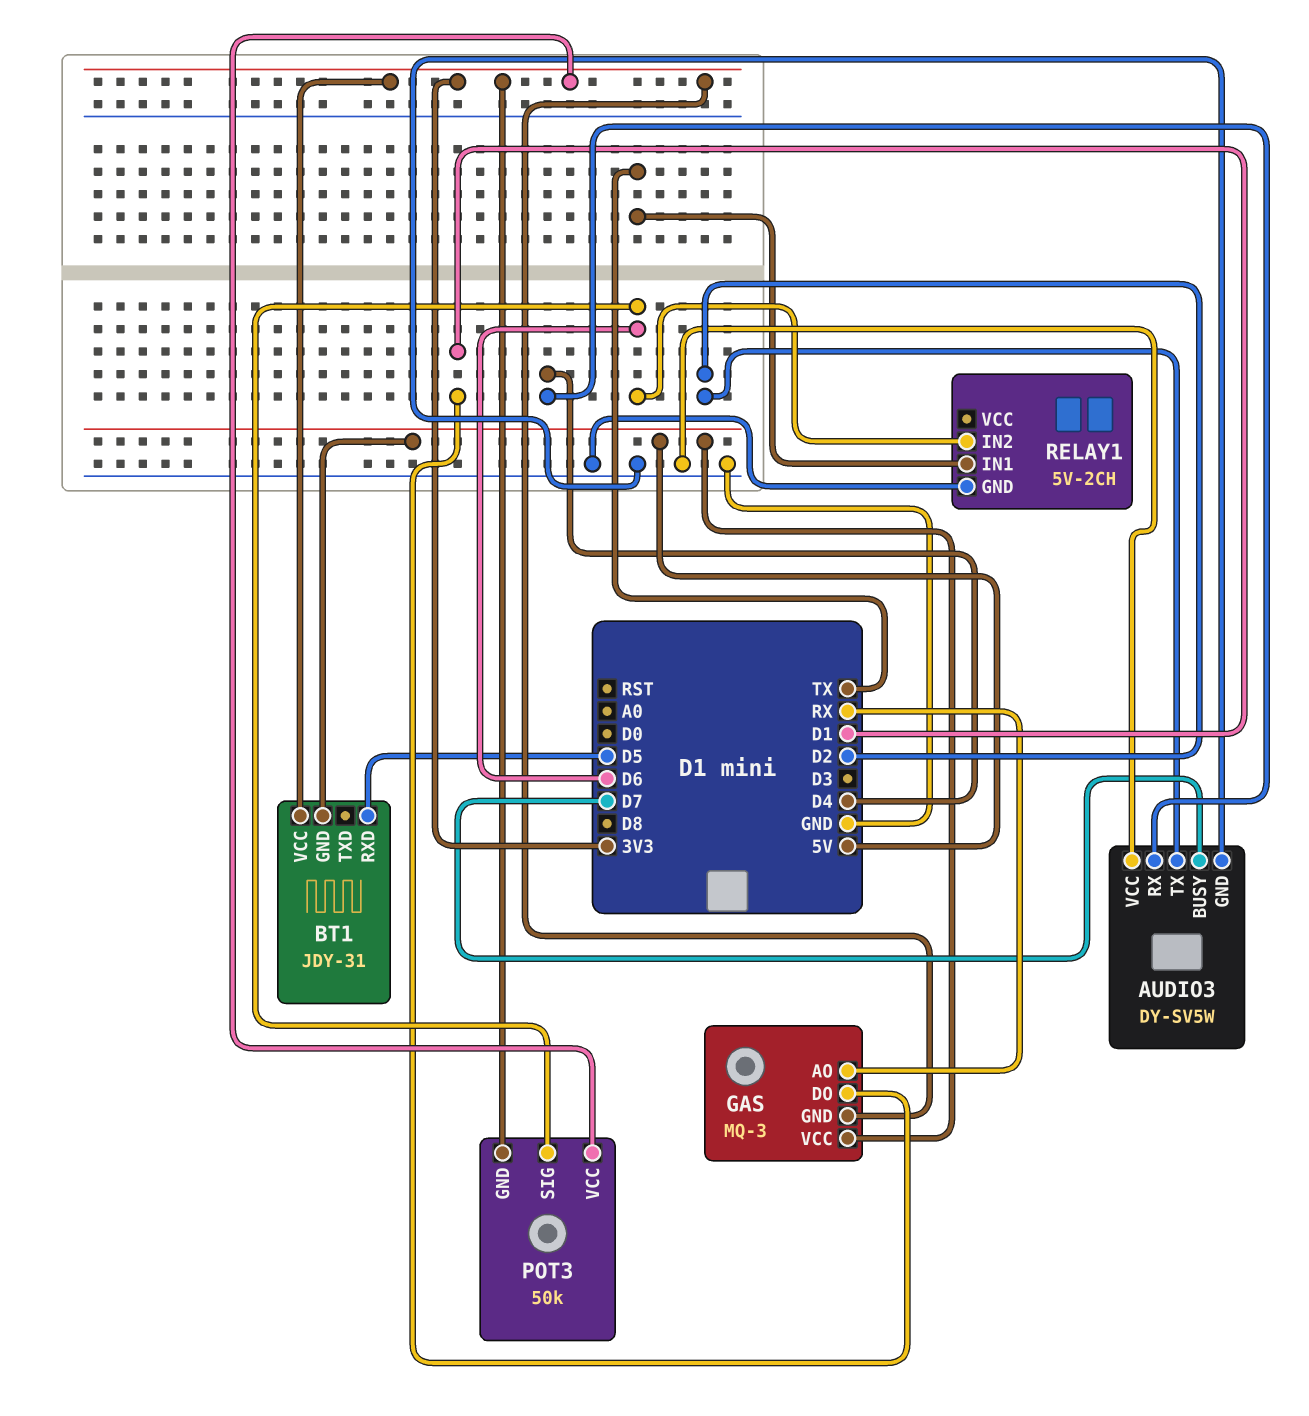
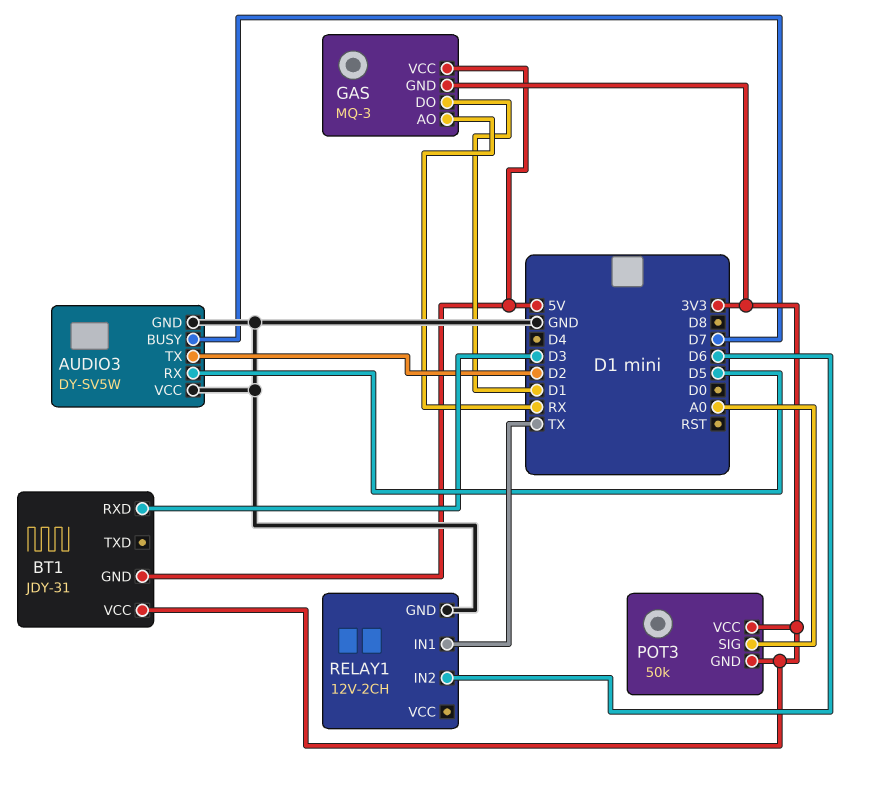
AUDIO3 pin RX: D4 -> D5
BT1 pin RXD: D5 -> D3
POT3 pin SIG: D6 -> A0
RELAY1: 5V-2CH -> 12V-2CH

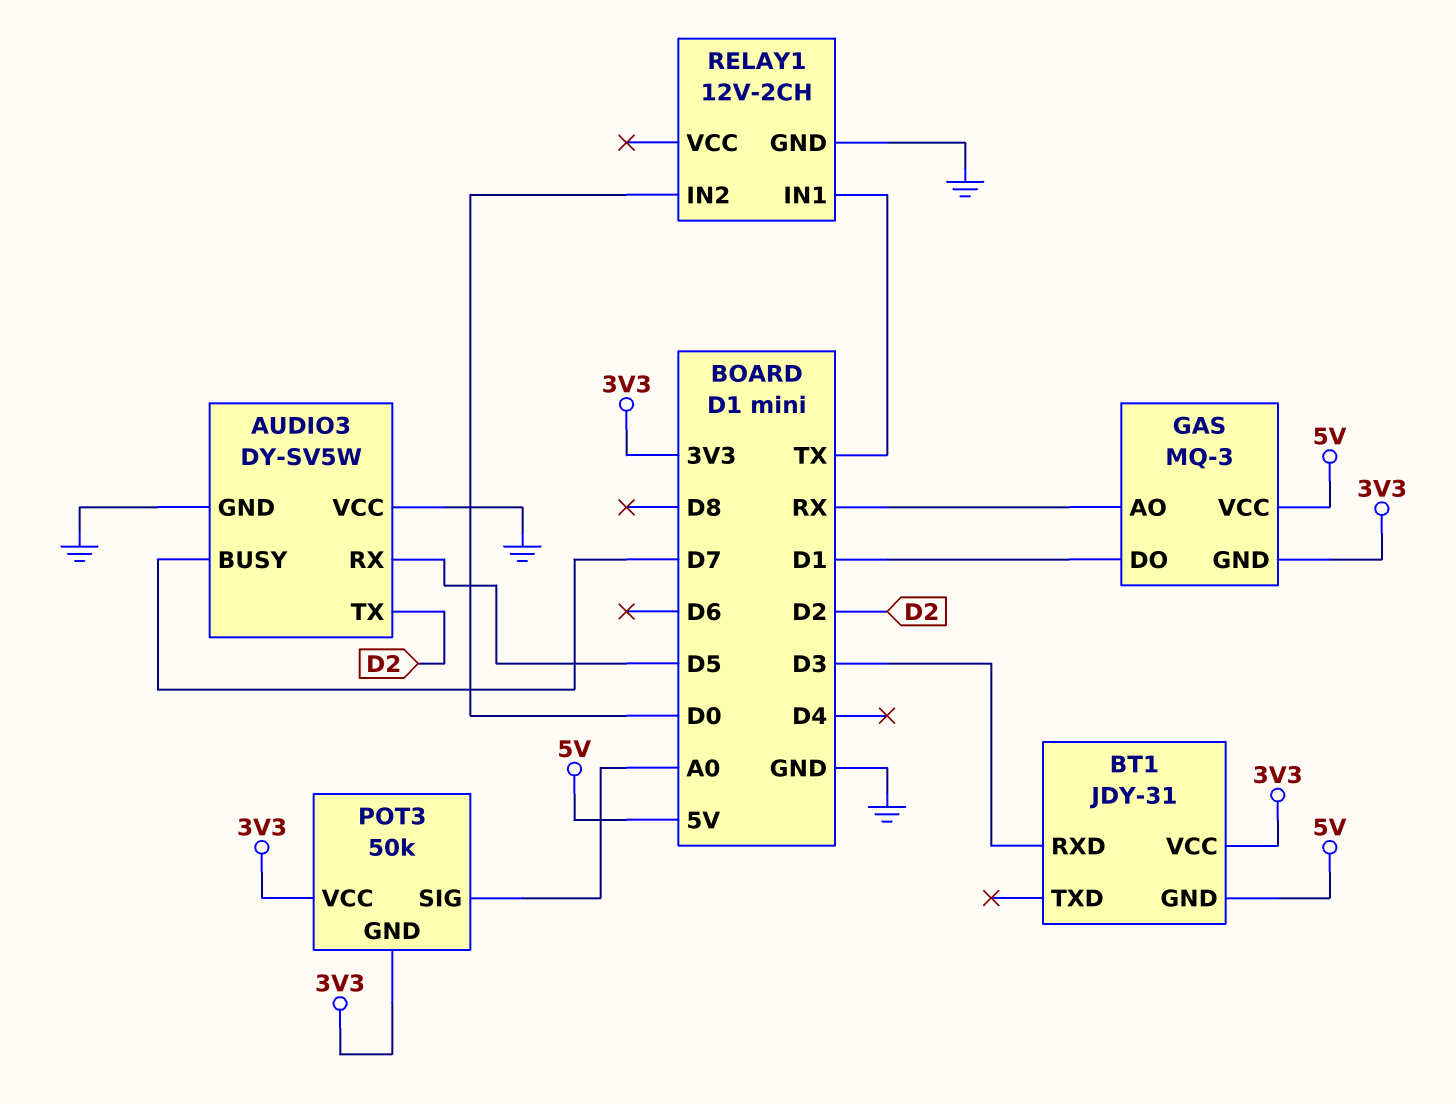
RELAY1 pin IN2: D6 -> D0

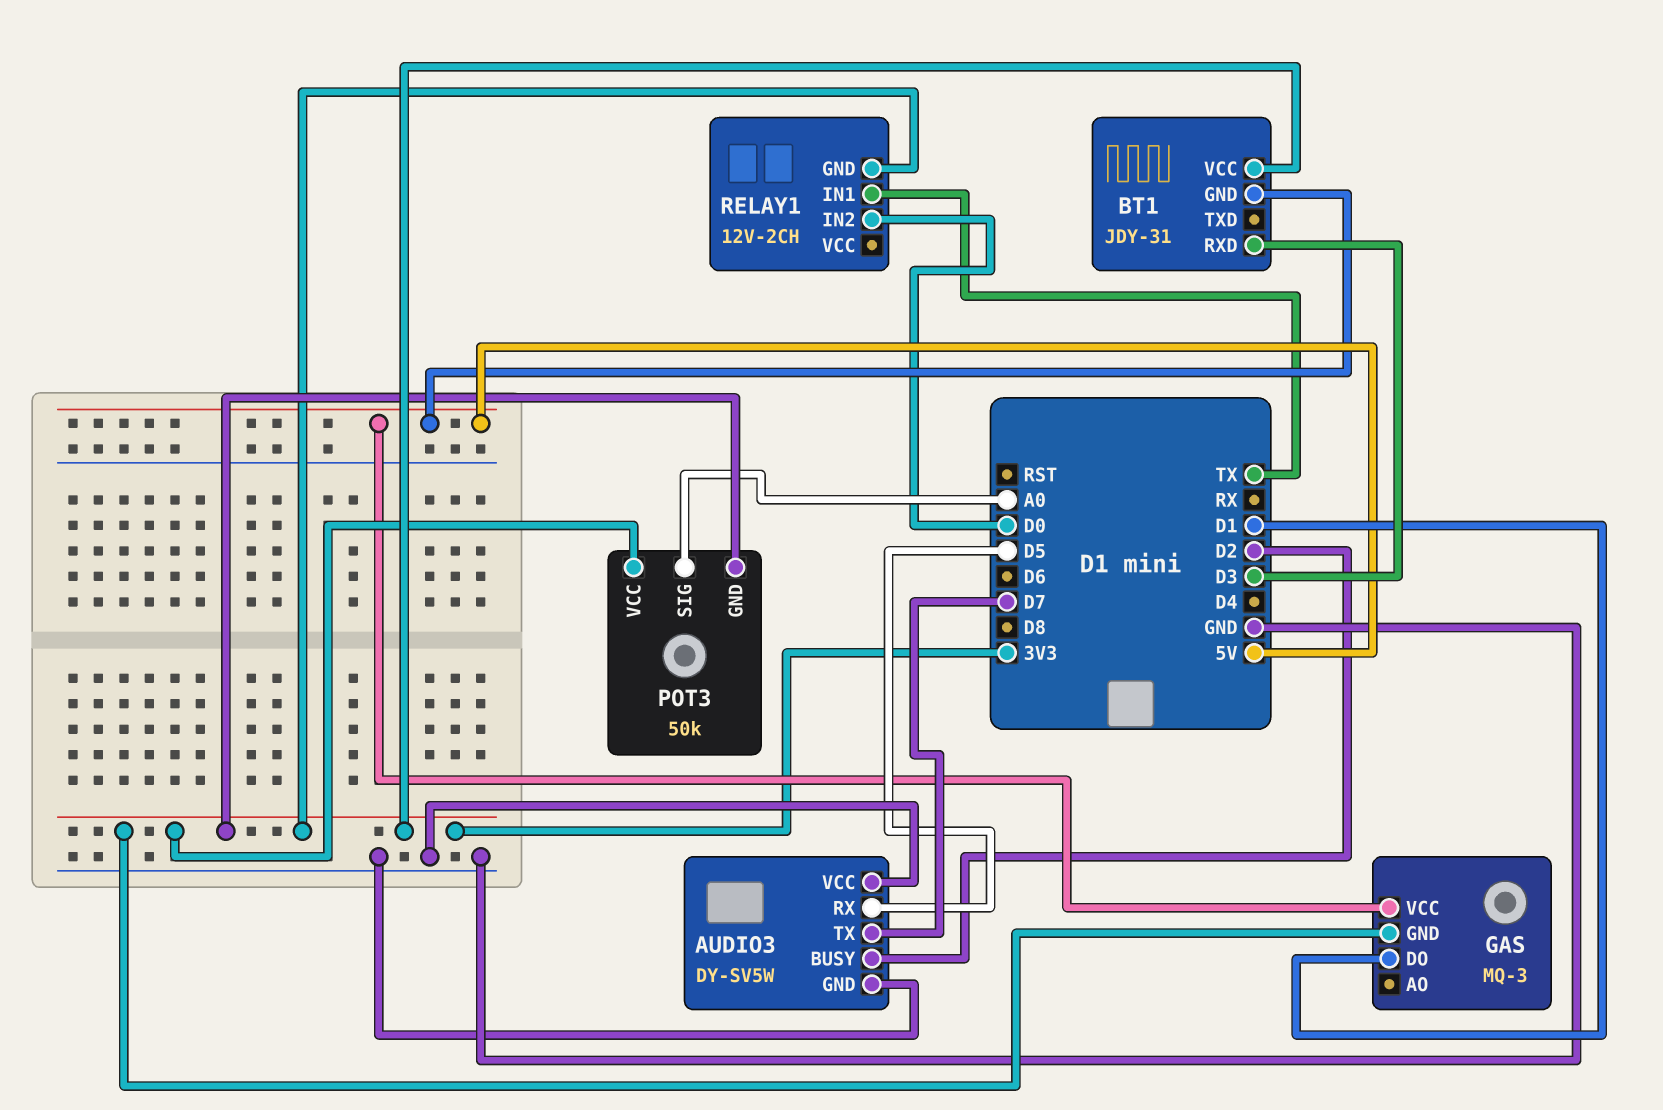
AUDIO3 pin BUSY: D7 -> D2
AUDIO3 pin TX: D2 -> D7
GAS pin AO: RX -> none
RELAY1 pin GND: GND -> 3V3

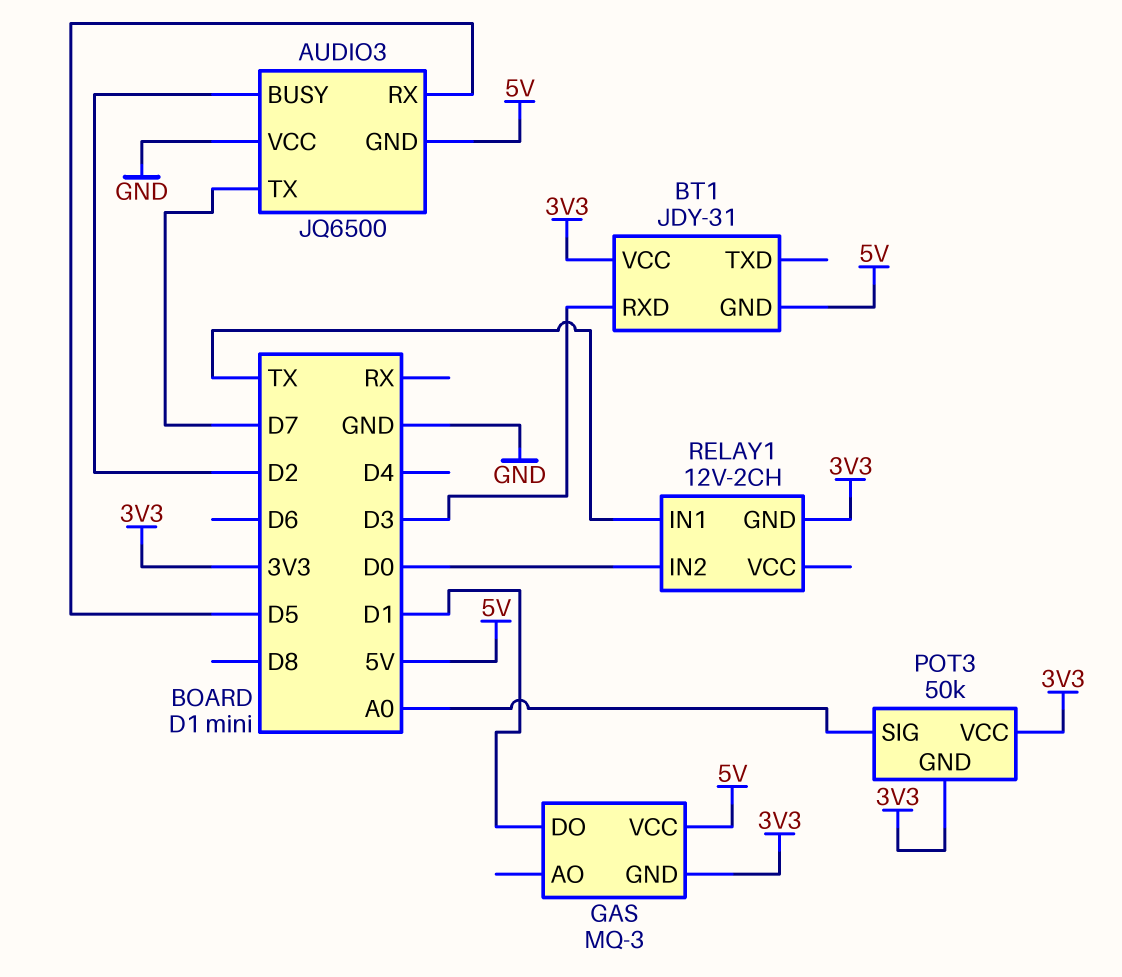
AUDIO3: DY-SV5W -> JQ6500
AUDIO3 pin GND: GND -> 5V

